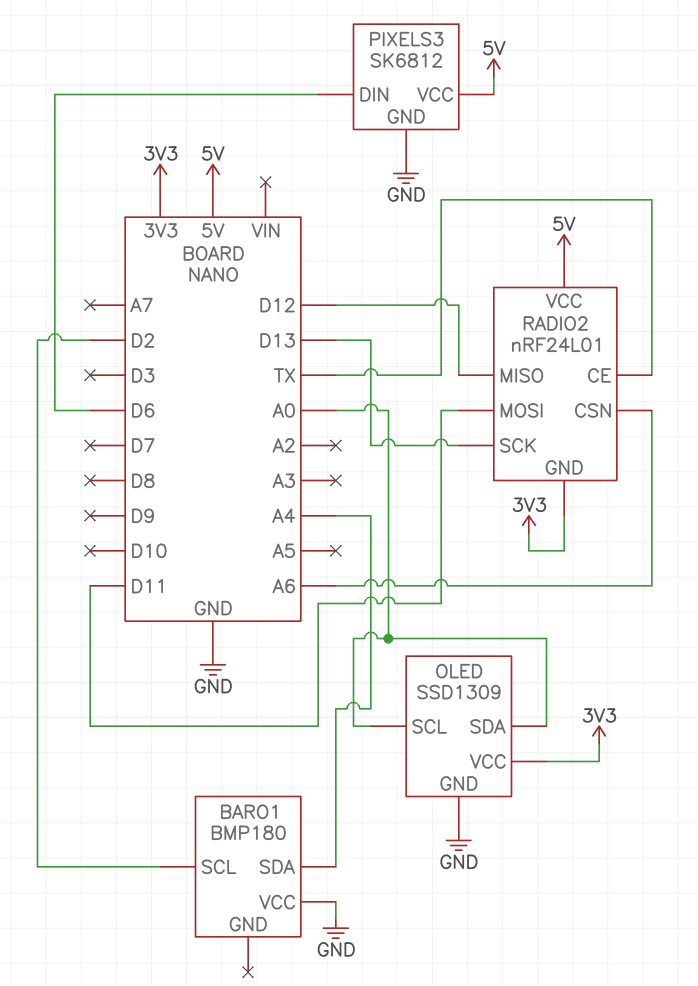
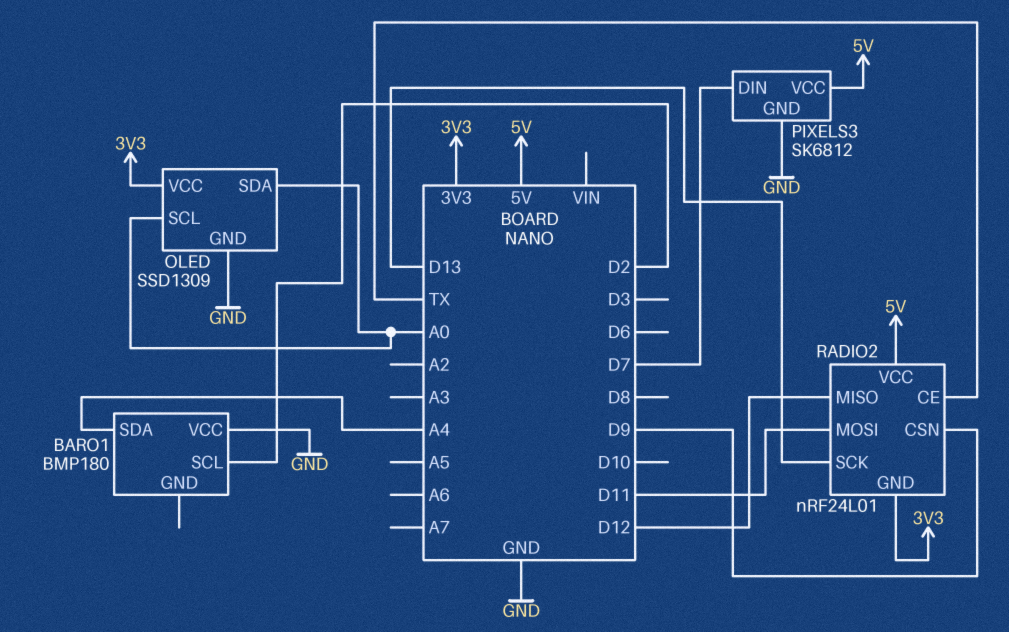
PIXELS3 pin DIN: D6 -> D7
RADIO2 pin CSN: A6 -> D9

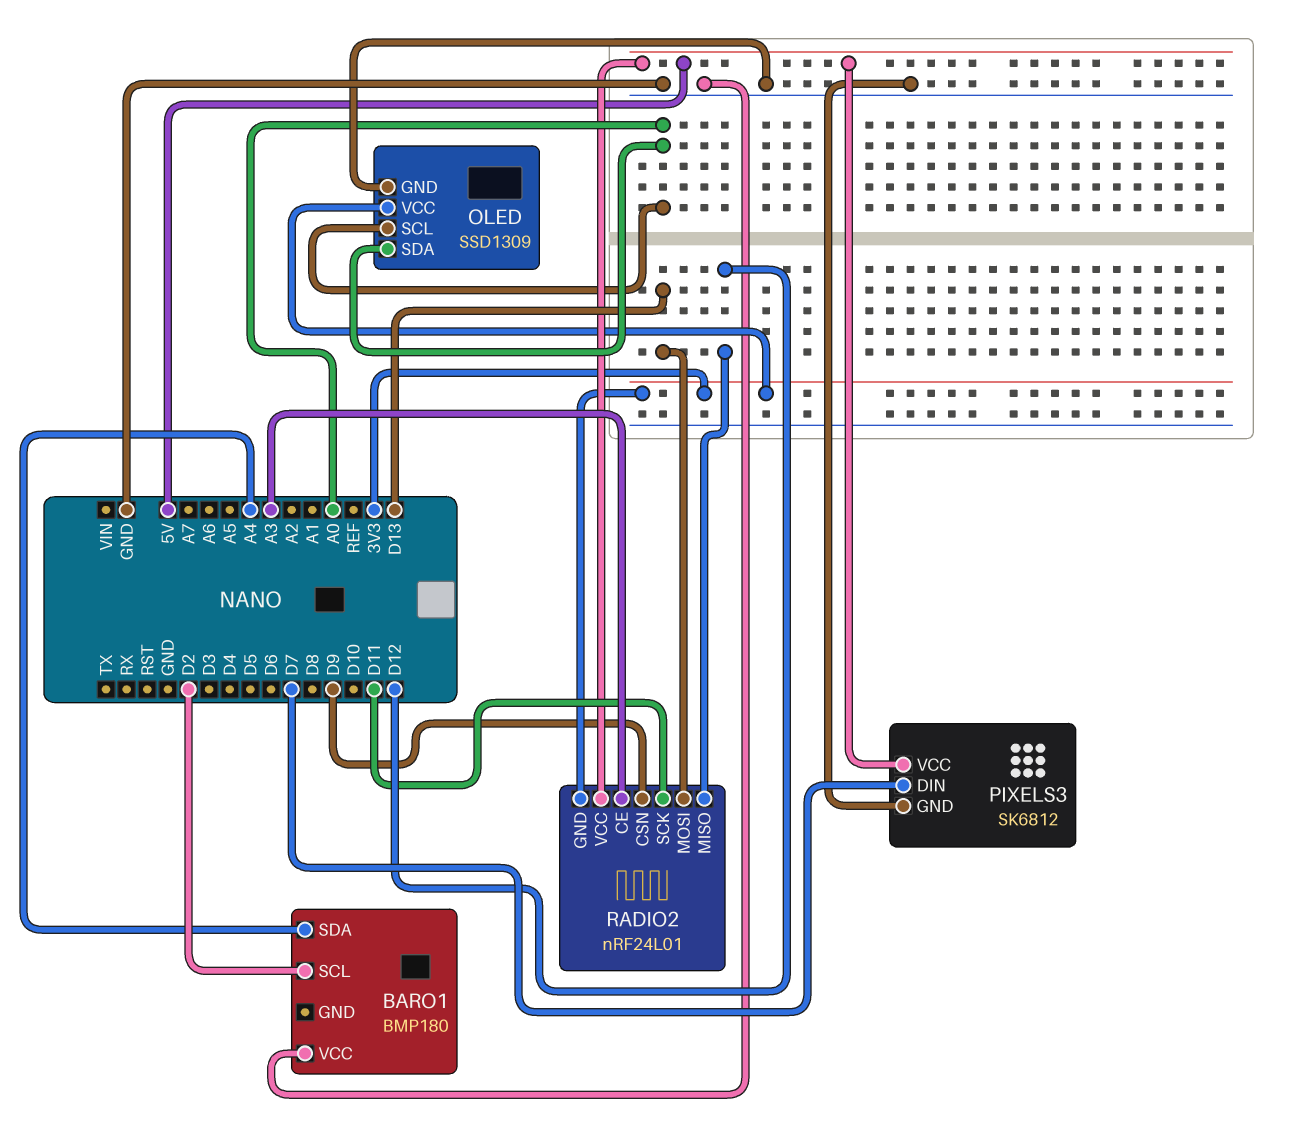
RADIO2 pin CE: TX -> A3
RADIO2 pin MOSI: D11 -> D13
RADIO2 pin SCK: D13 -> D11

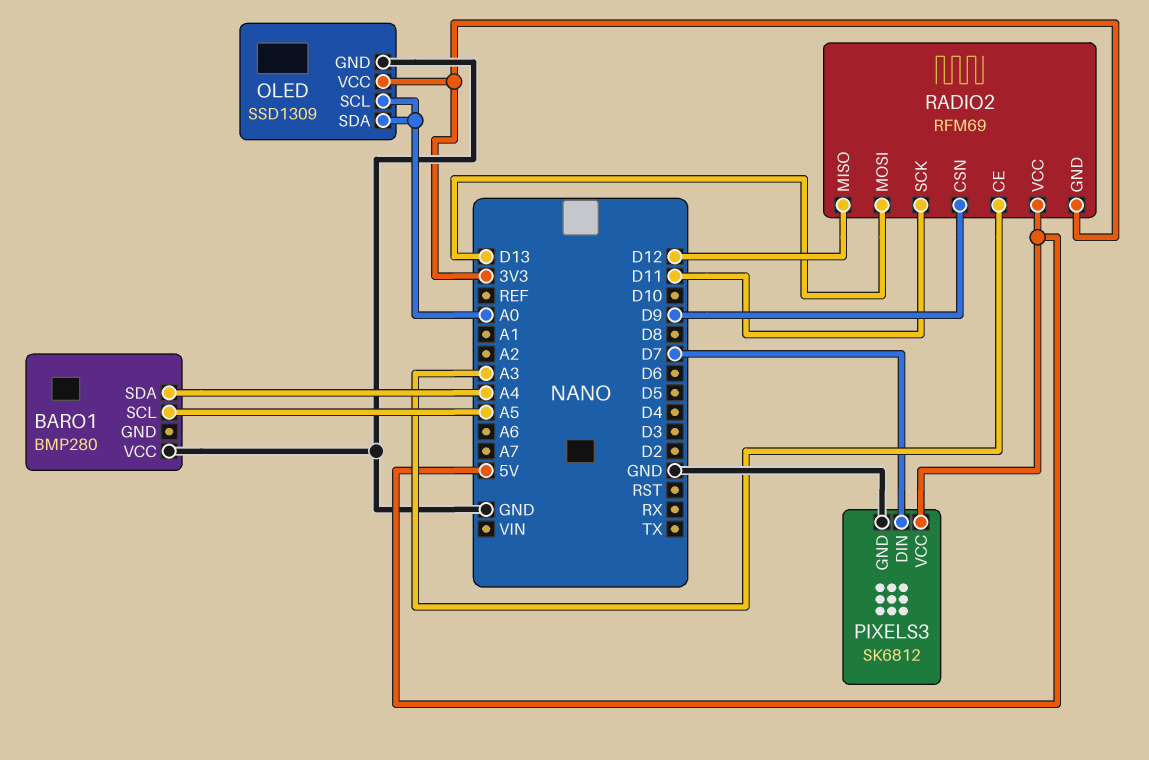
BARO1: BMP180 -> BMP280
BARO1 pin SCL: D2 -> A5
RADIO2: nRF24L01 -> RFM69

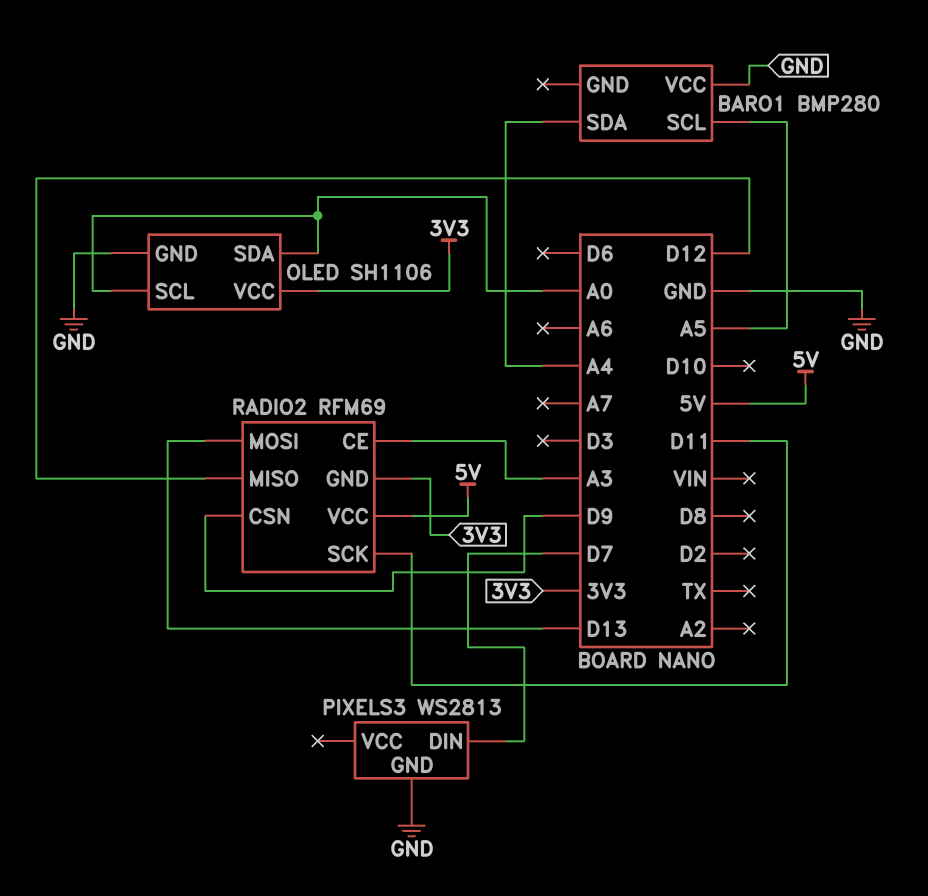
OLED: SSD1309 -> SH1106
PIXELS3: SK6812 -> WS2813
PIXELS3 pin VCC: 5V -> none

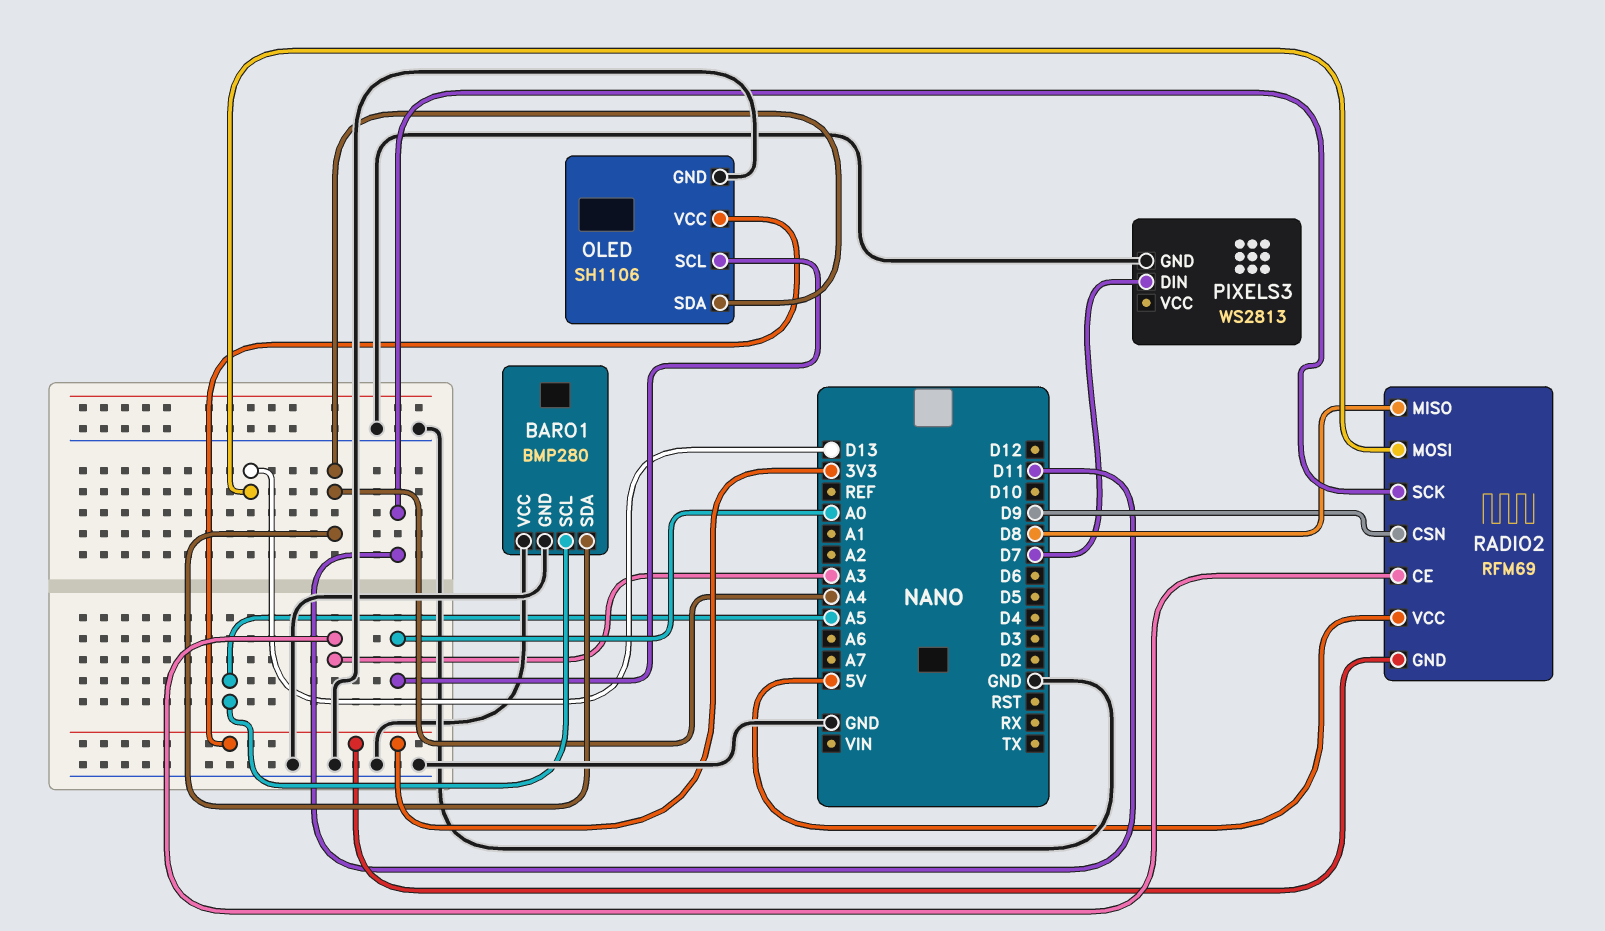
BARO1 pin GND: none -> GND
OLED pin SDA: A0 -> A4
RADIO2 pin MISO: D12 -> D8

